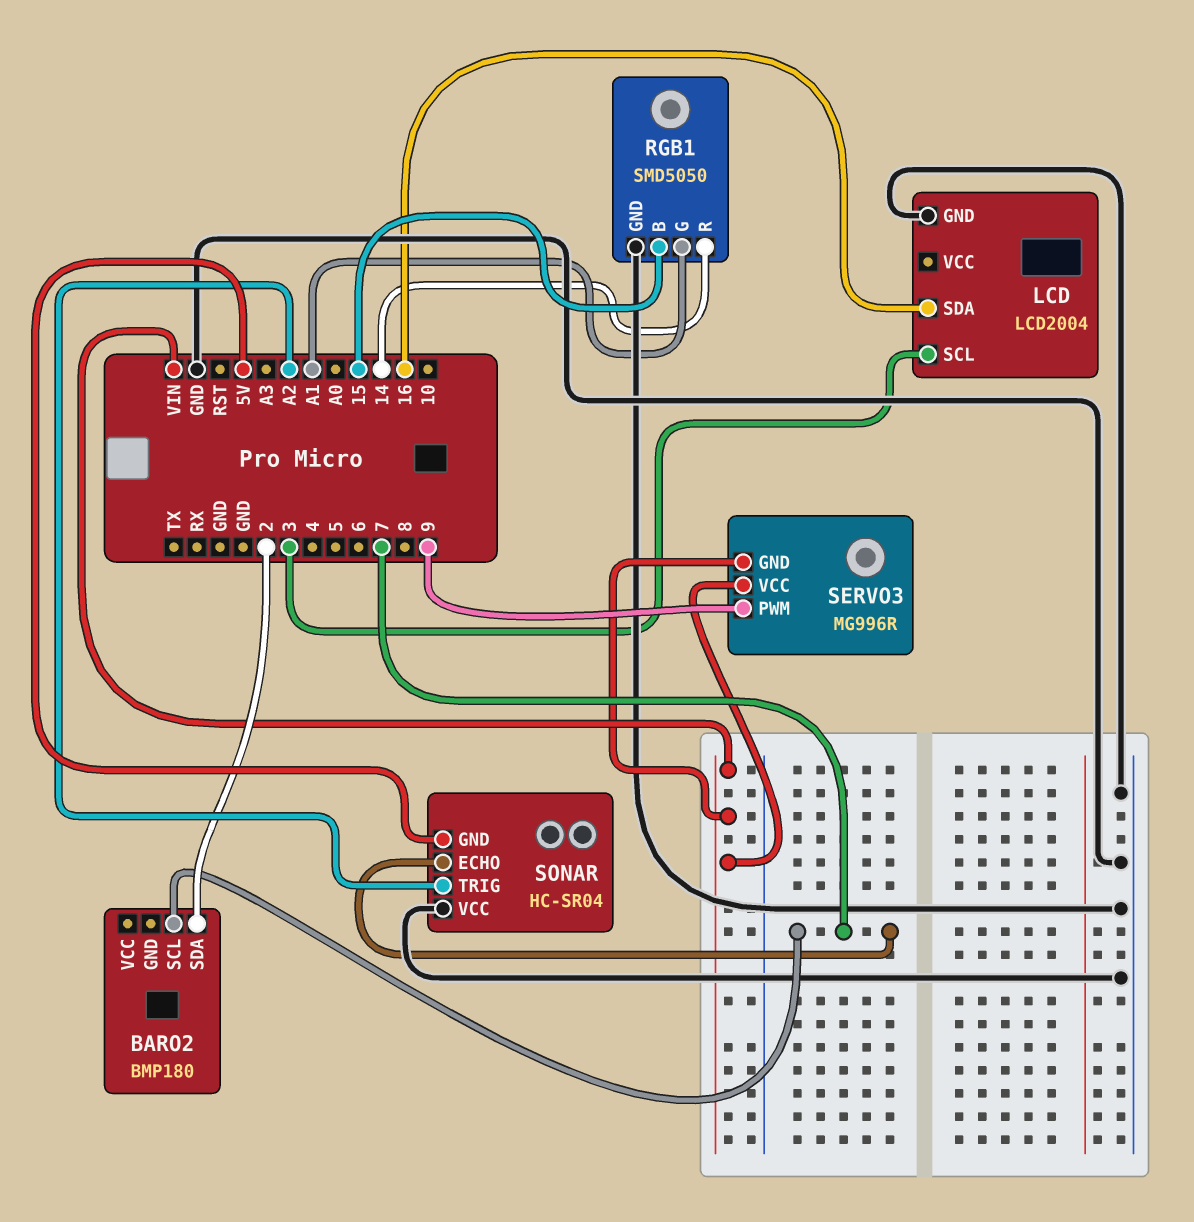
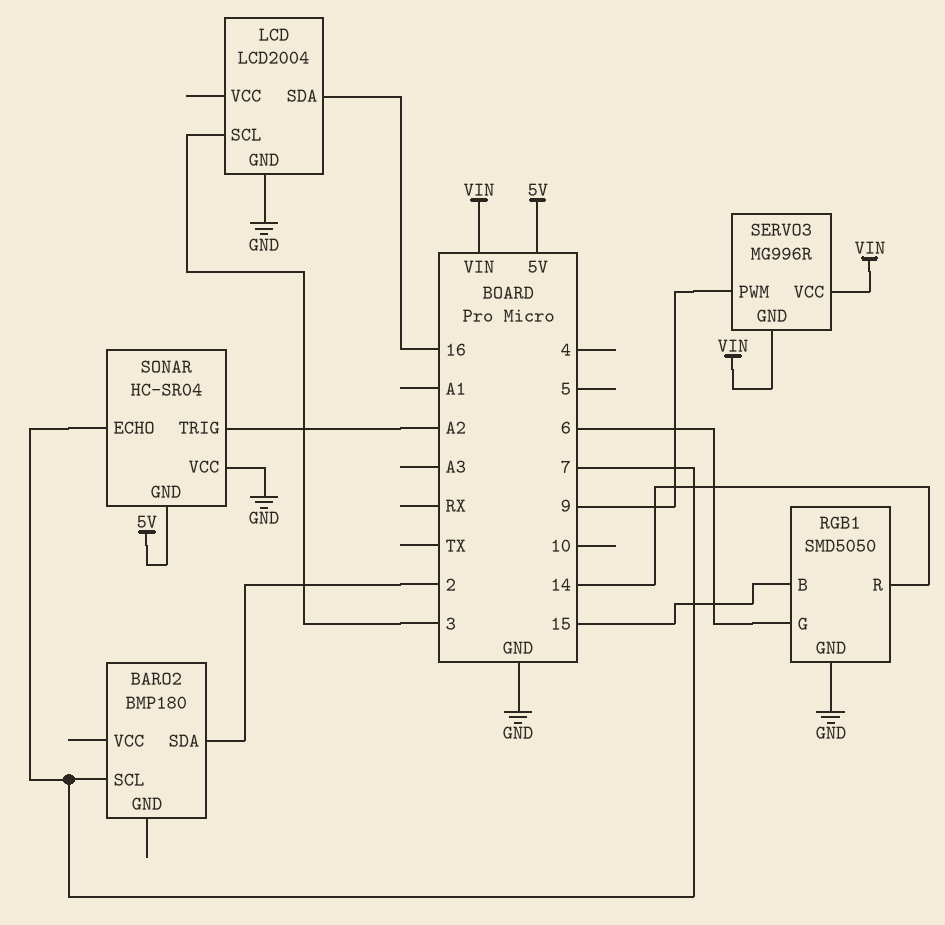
RGB1 pin G: A1 -> 6

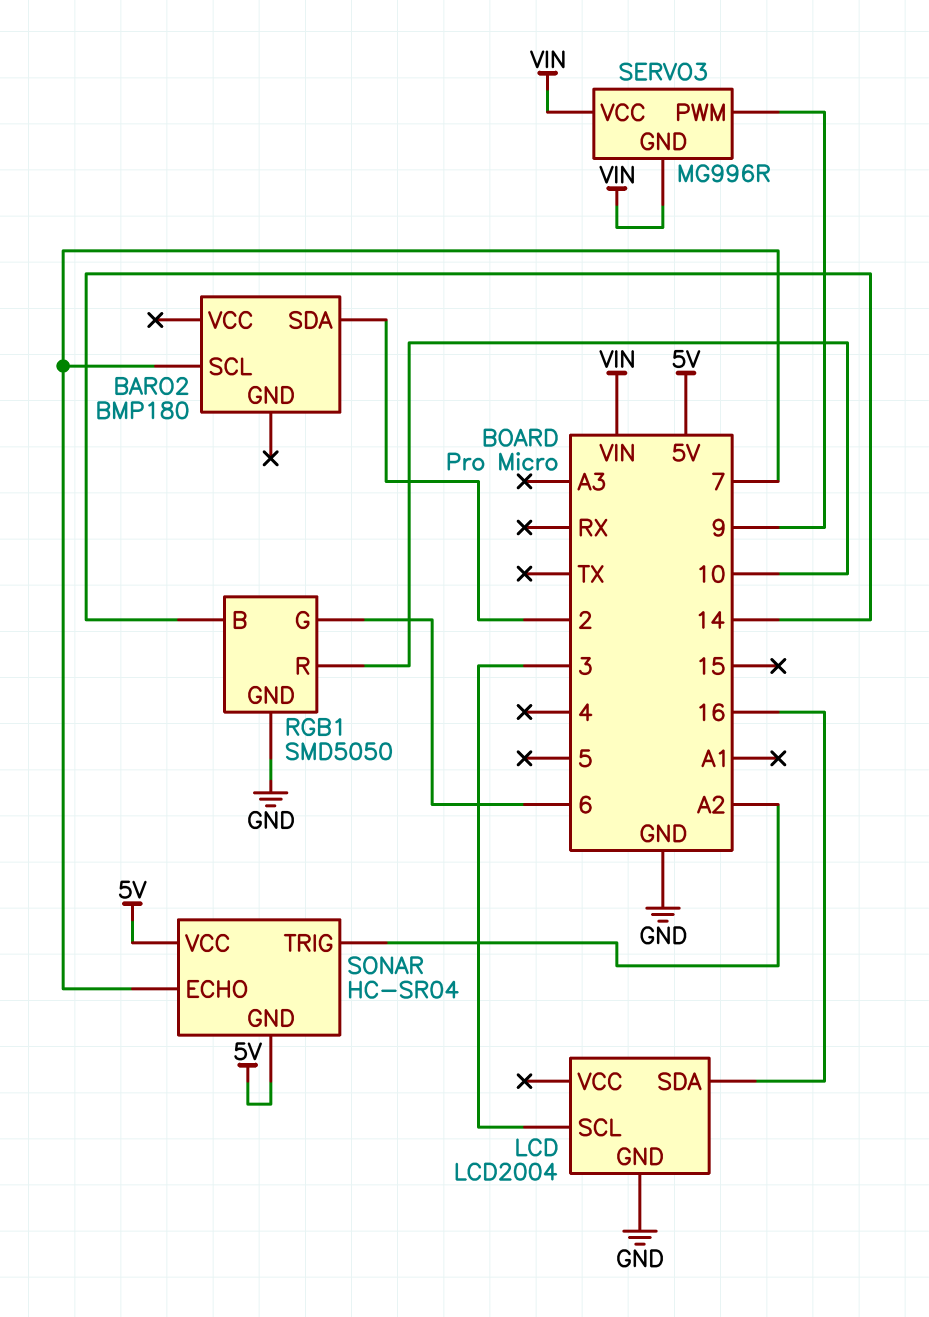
RGB1 pin B: 15 -> 14
RGB1 pin R: 14 -> 10
SONAR pin VCC: GND -> 5V

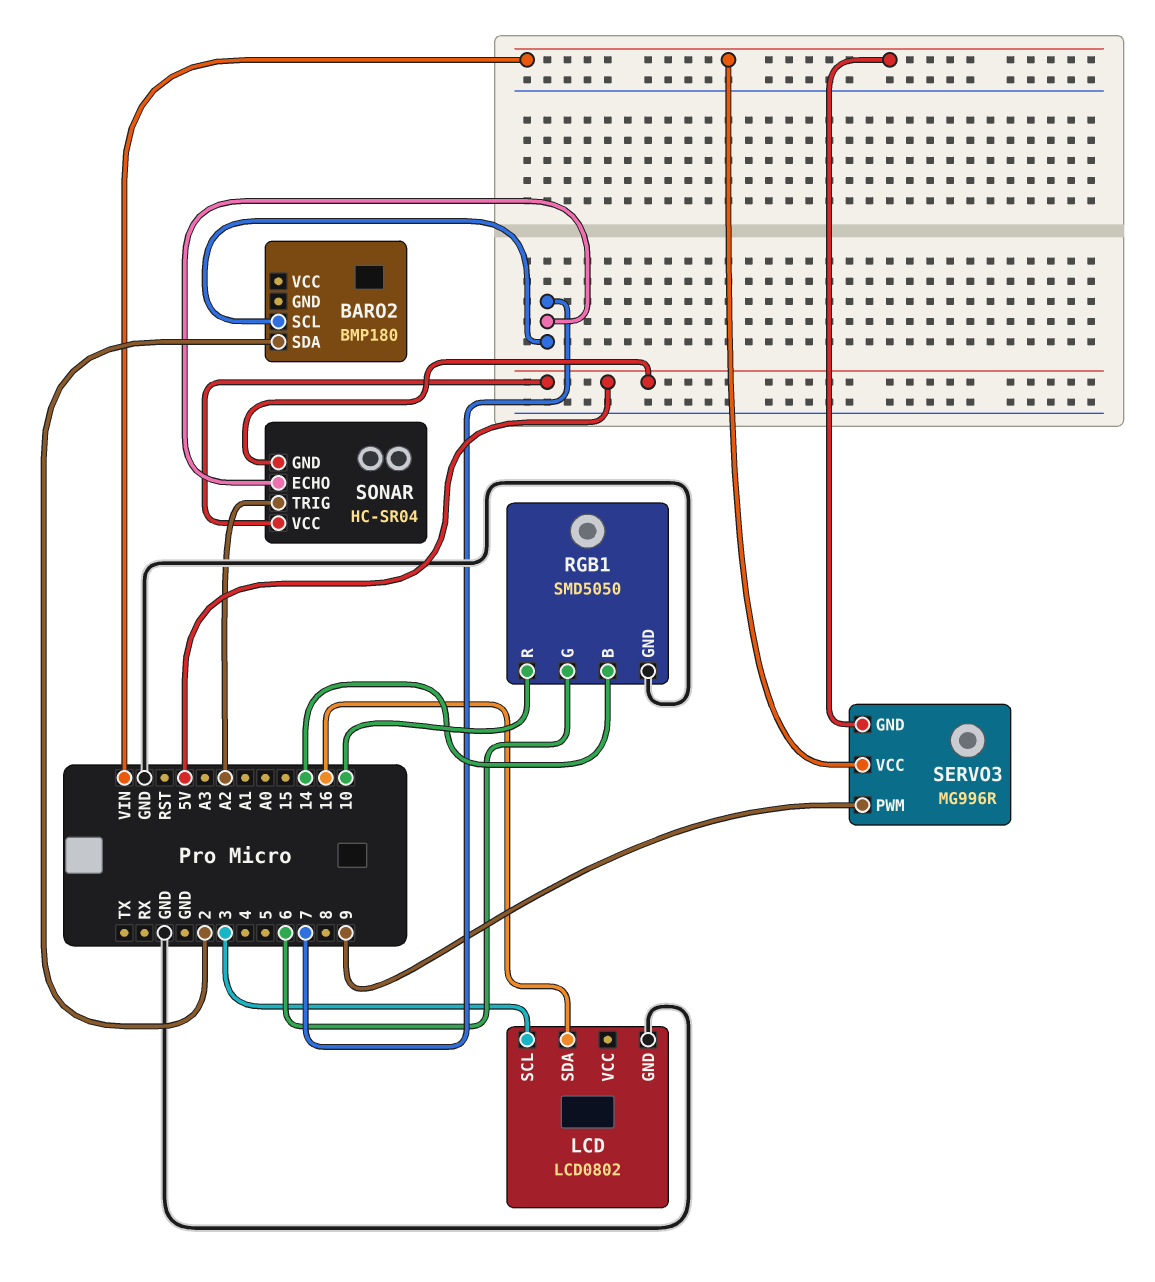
LCD: LCD2004 -> LCD0802

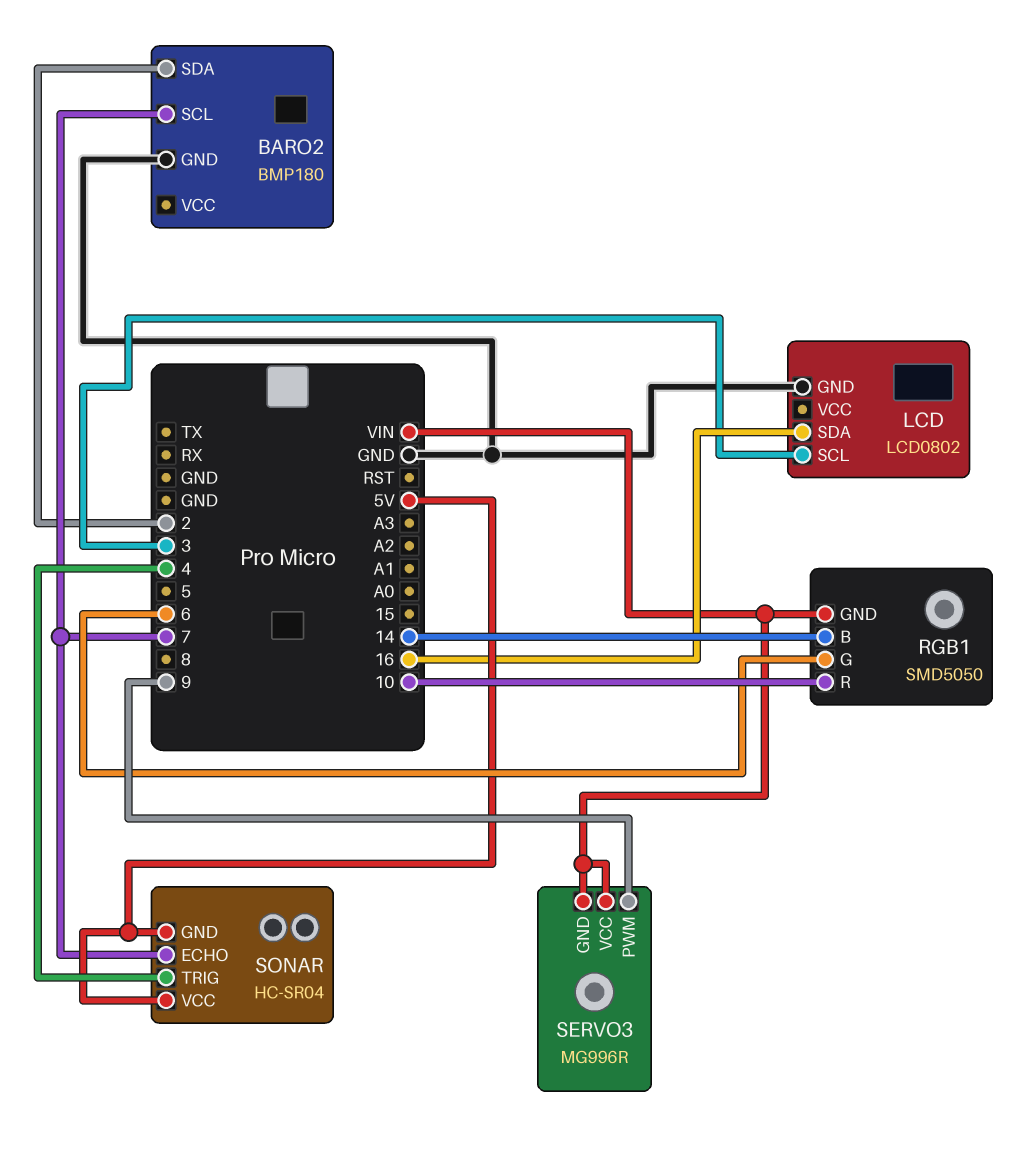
BARO2 pin GND: none -> GND
RGB1 pin GND: GND -> VIN
SONAR pin TRIG: A2 -> 4

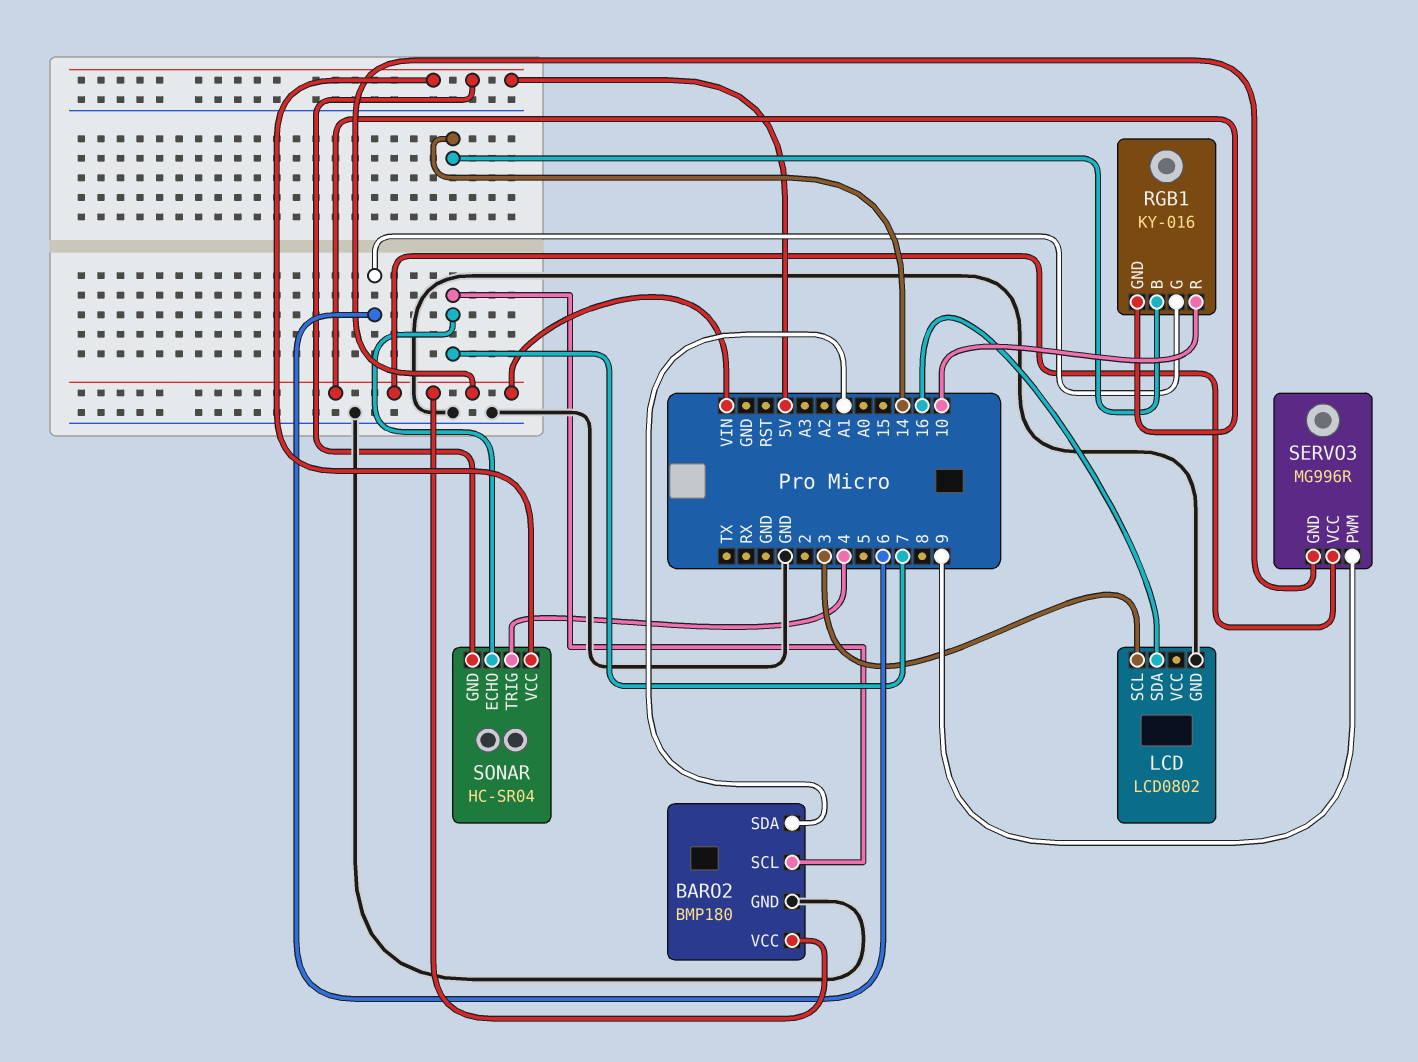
BARO2 pin SDA: 2 -> A1
BARO2 pin VCC: none -> VIN
RGB1: SMD5050 -> KY-016

